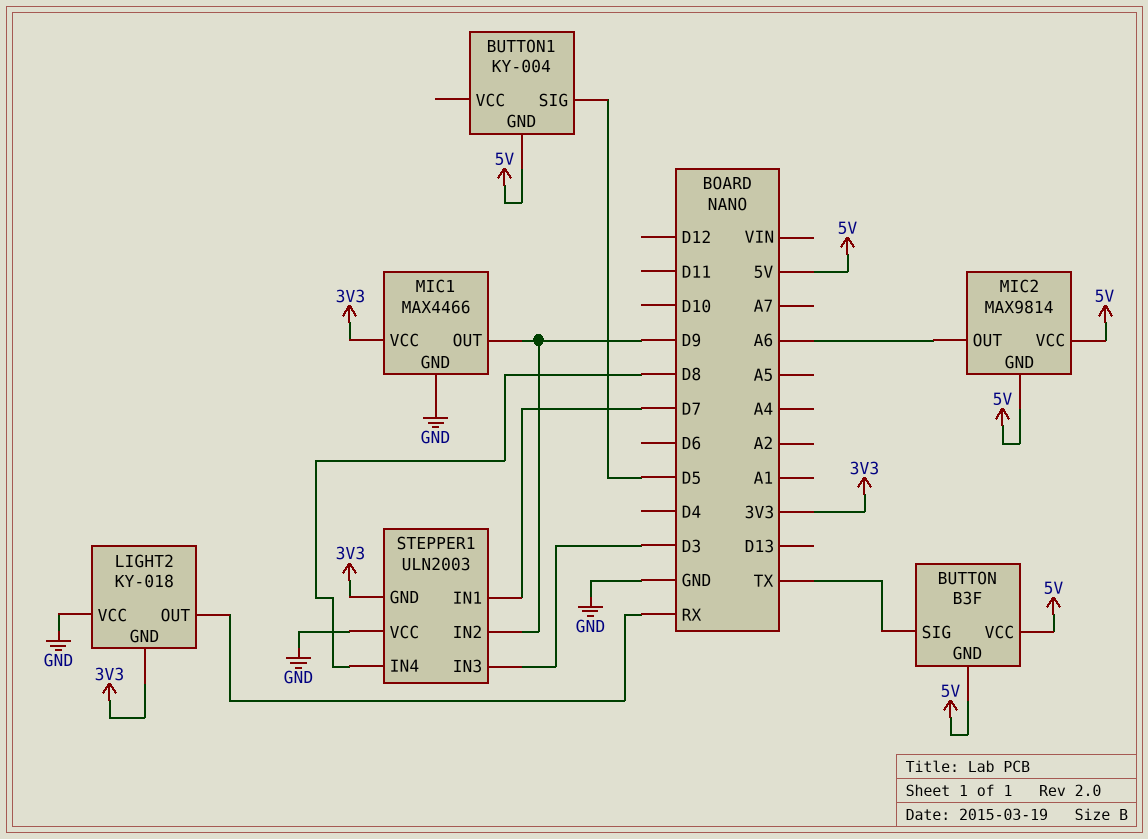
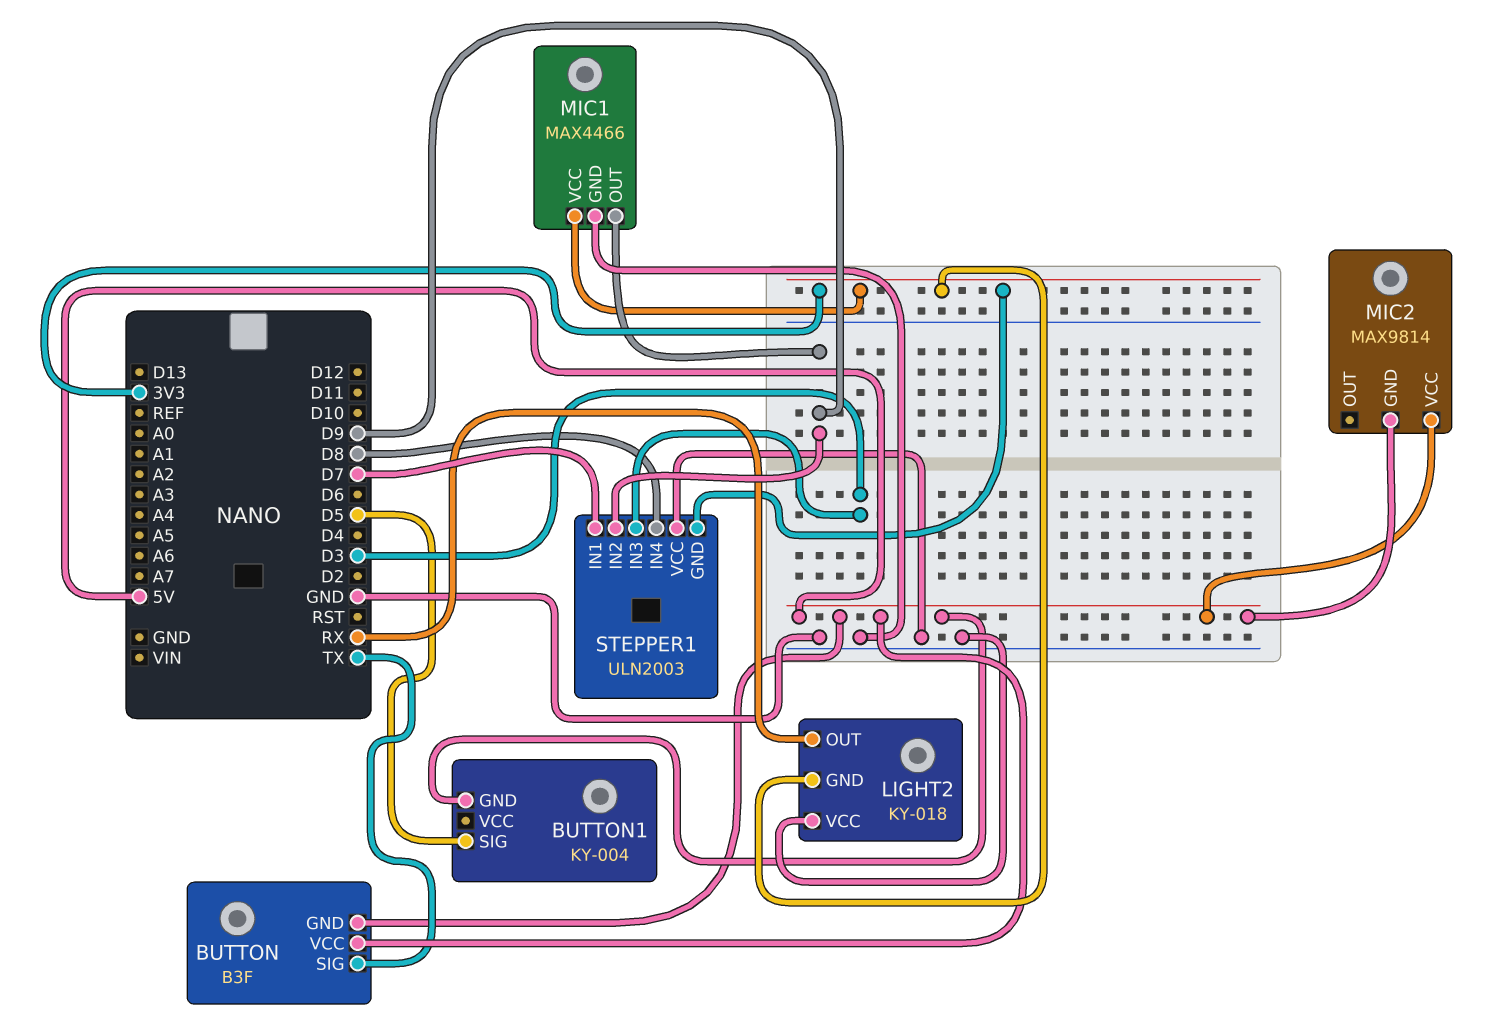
MIC2 pin OUT: A6 -> none

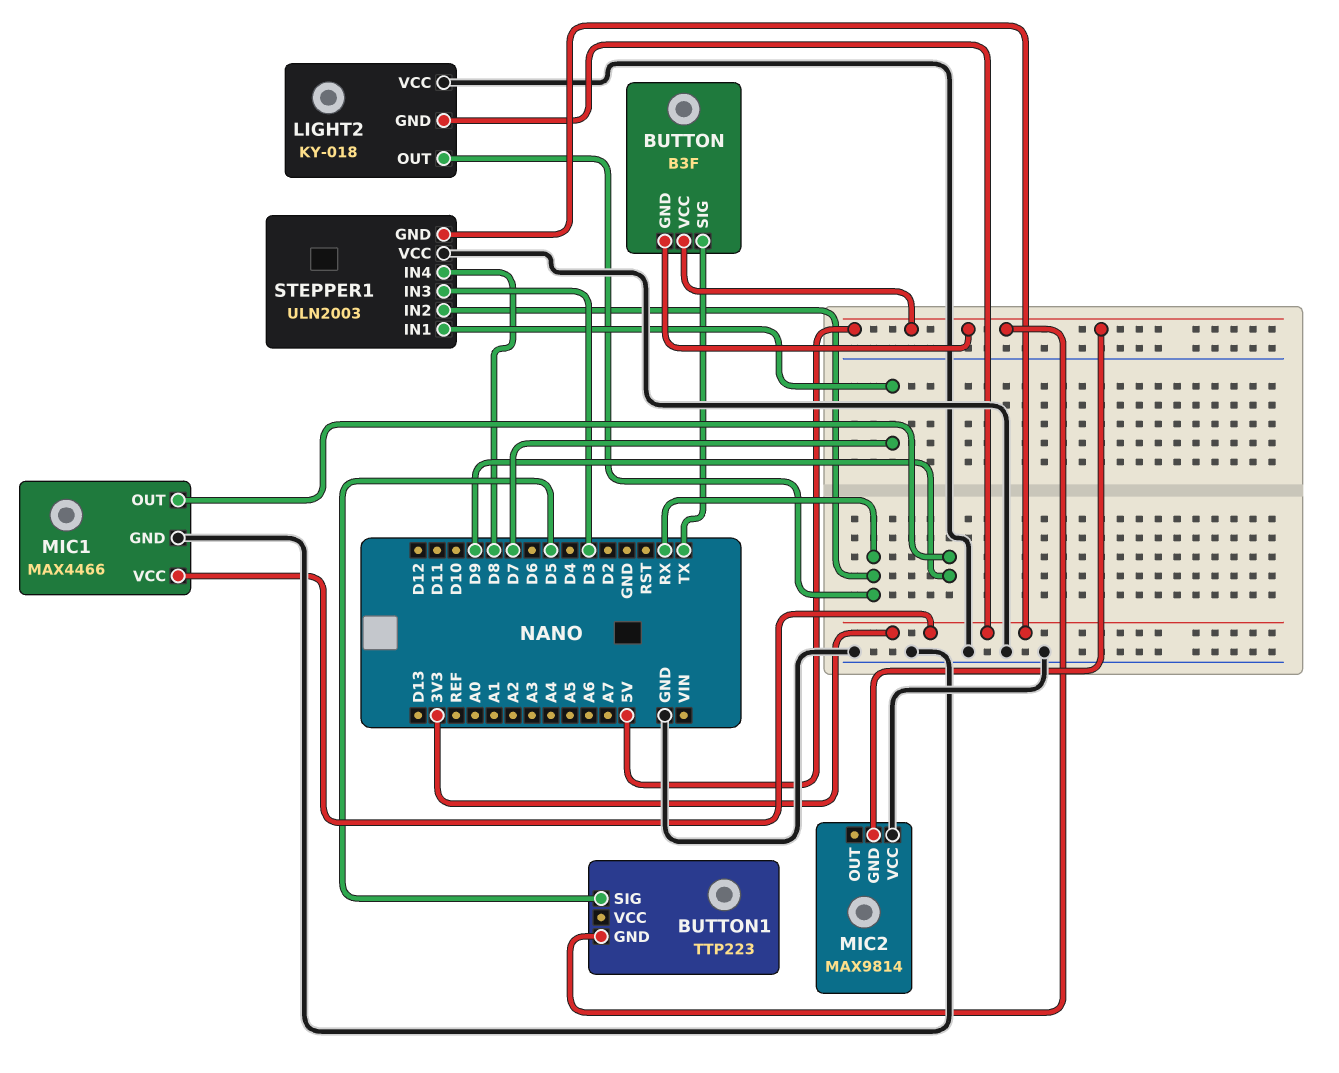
BUTTON1: KY-004 -> TTP223
MIC2 pin VCC: 5V -> GND
STEPPER1 pin IN2: D9 -> RX

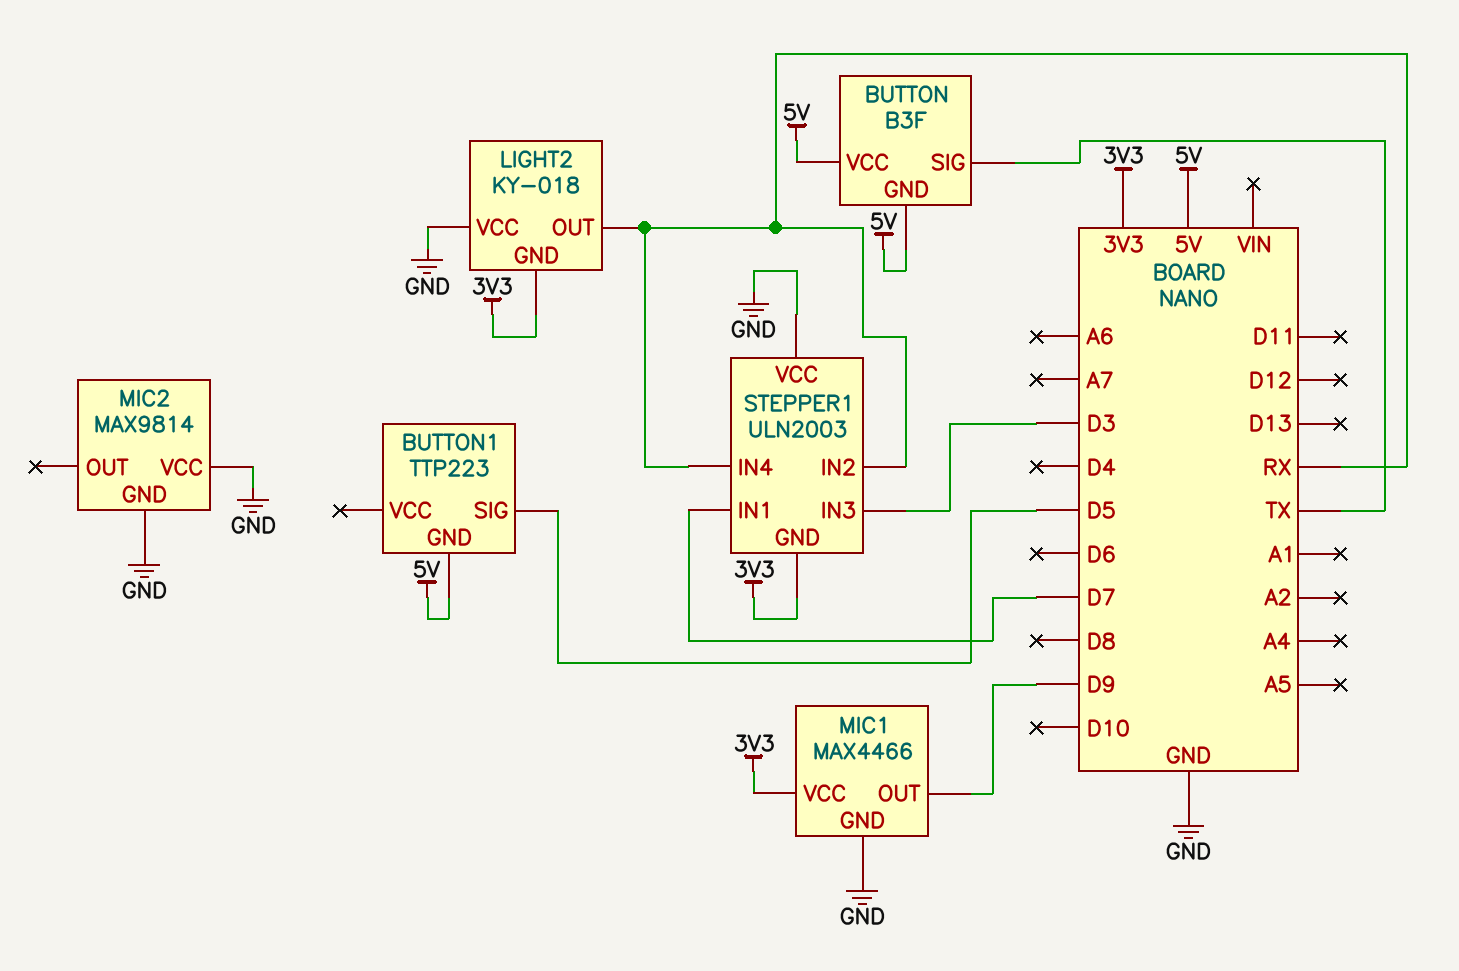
MIC2 pin GND: 5V -> GND
STEPPER1 pin IN4: D8 -> RX

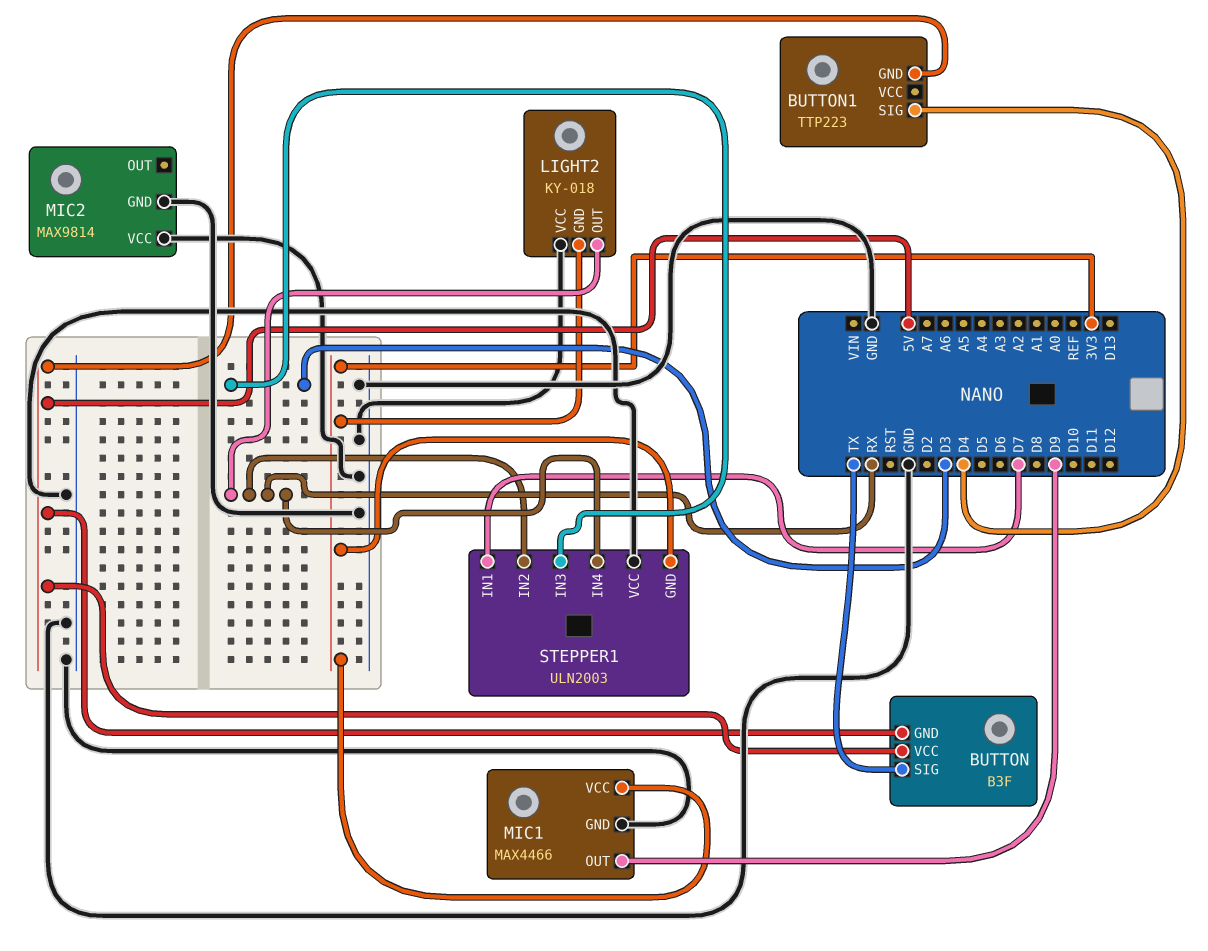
BUTTON1 pin SIG: D5 -> D4

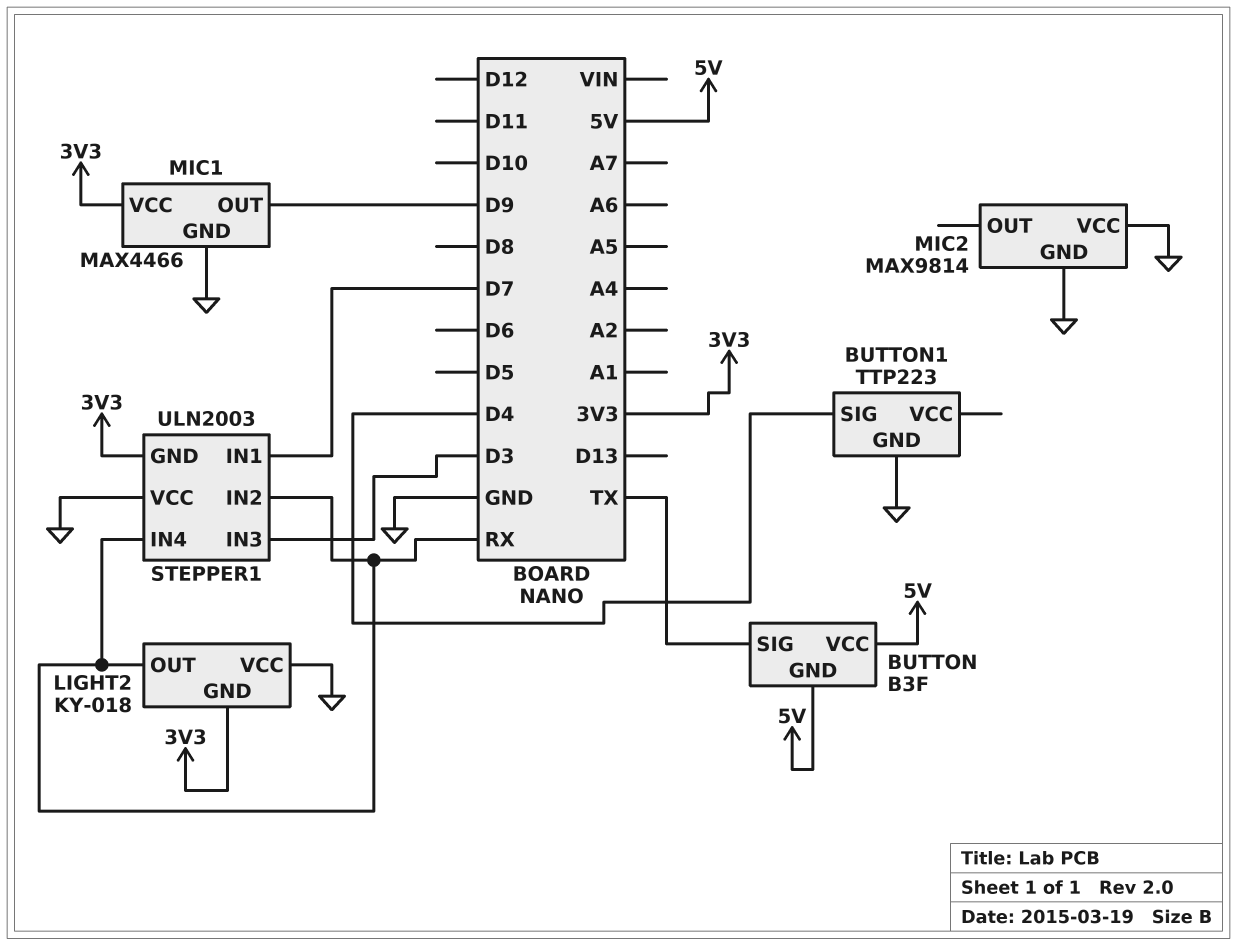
BUTTON1 pin GND: 5V -> GND

